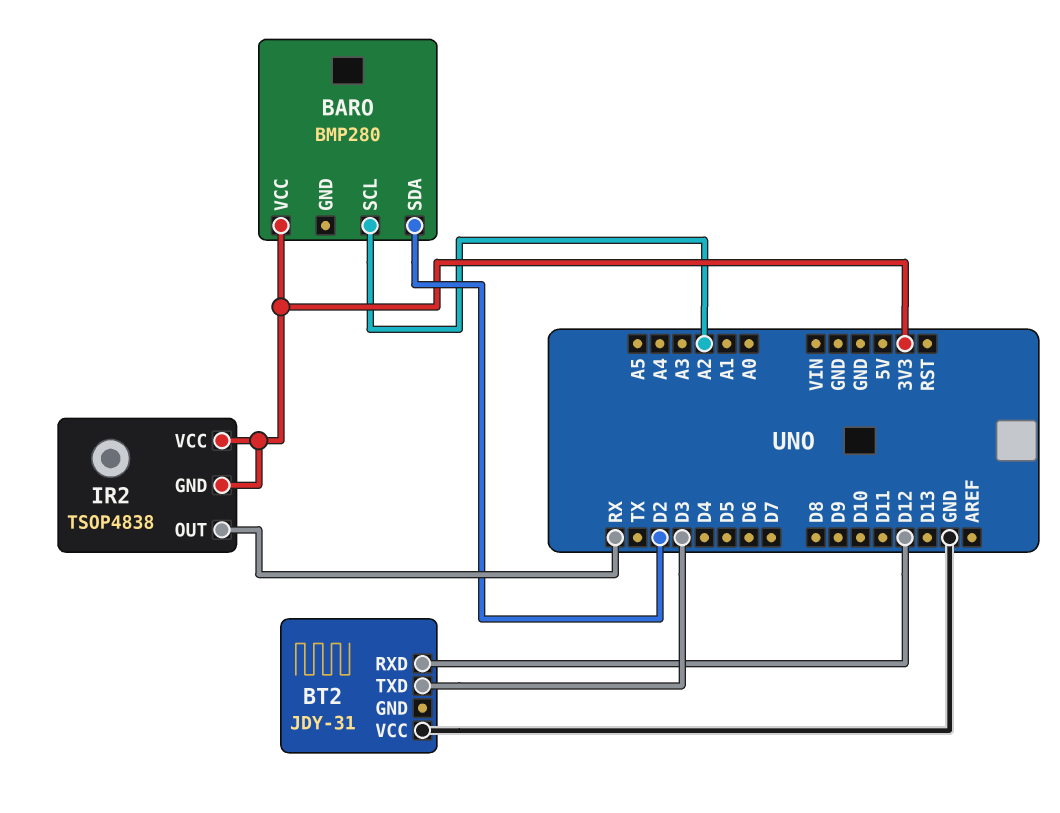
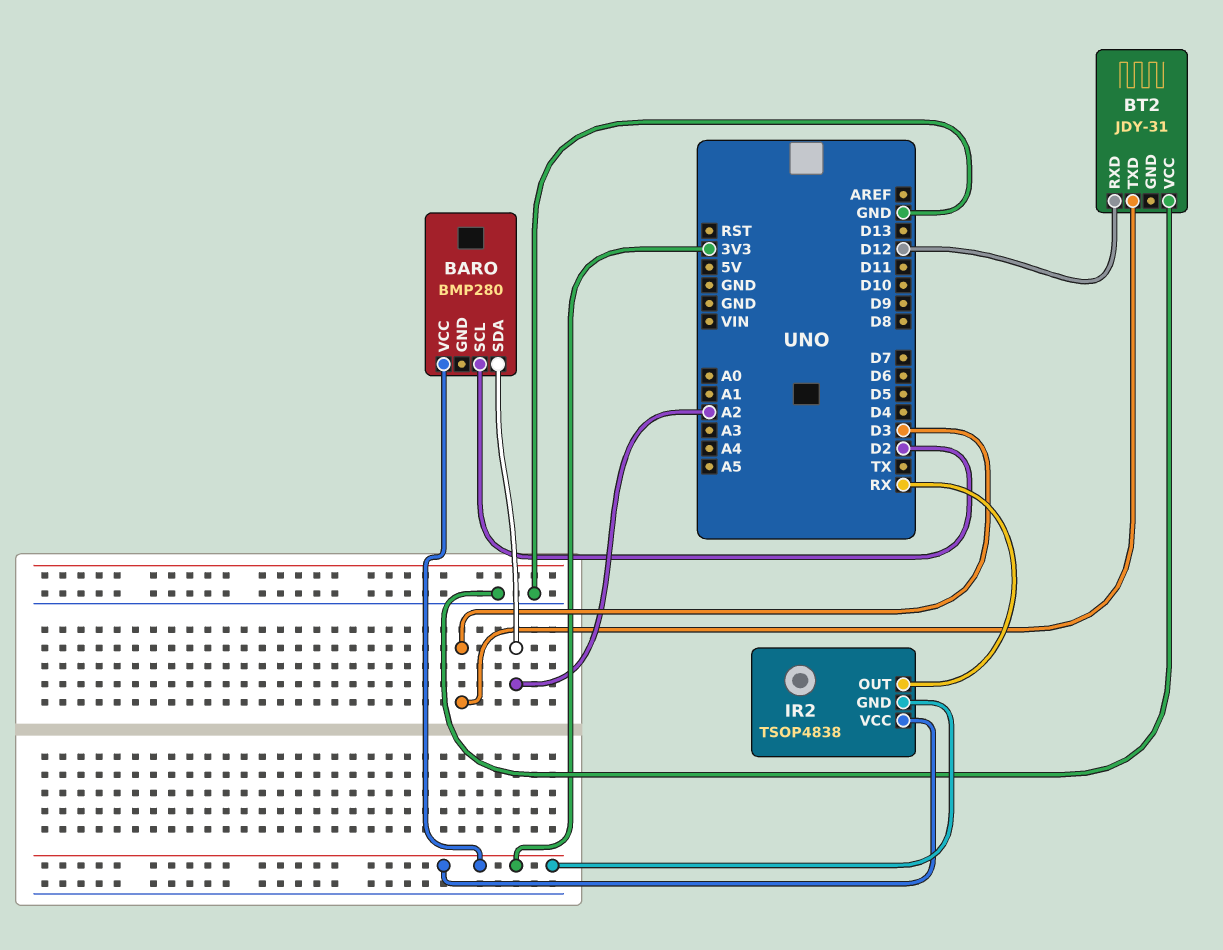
BARO pin SCL: A2 -> D2
BARO pin SDA: D2 -> A2

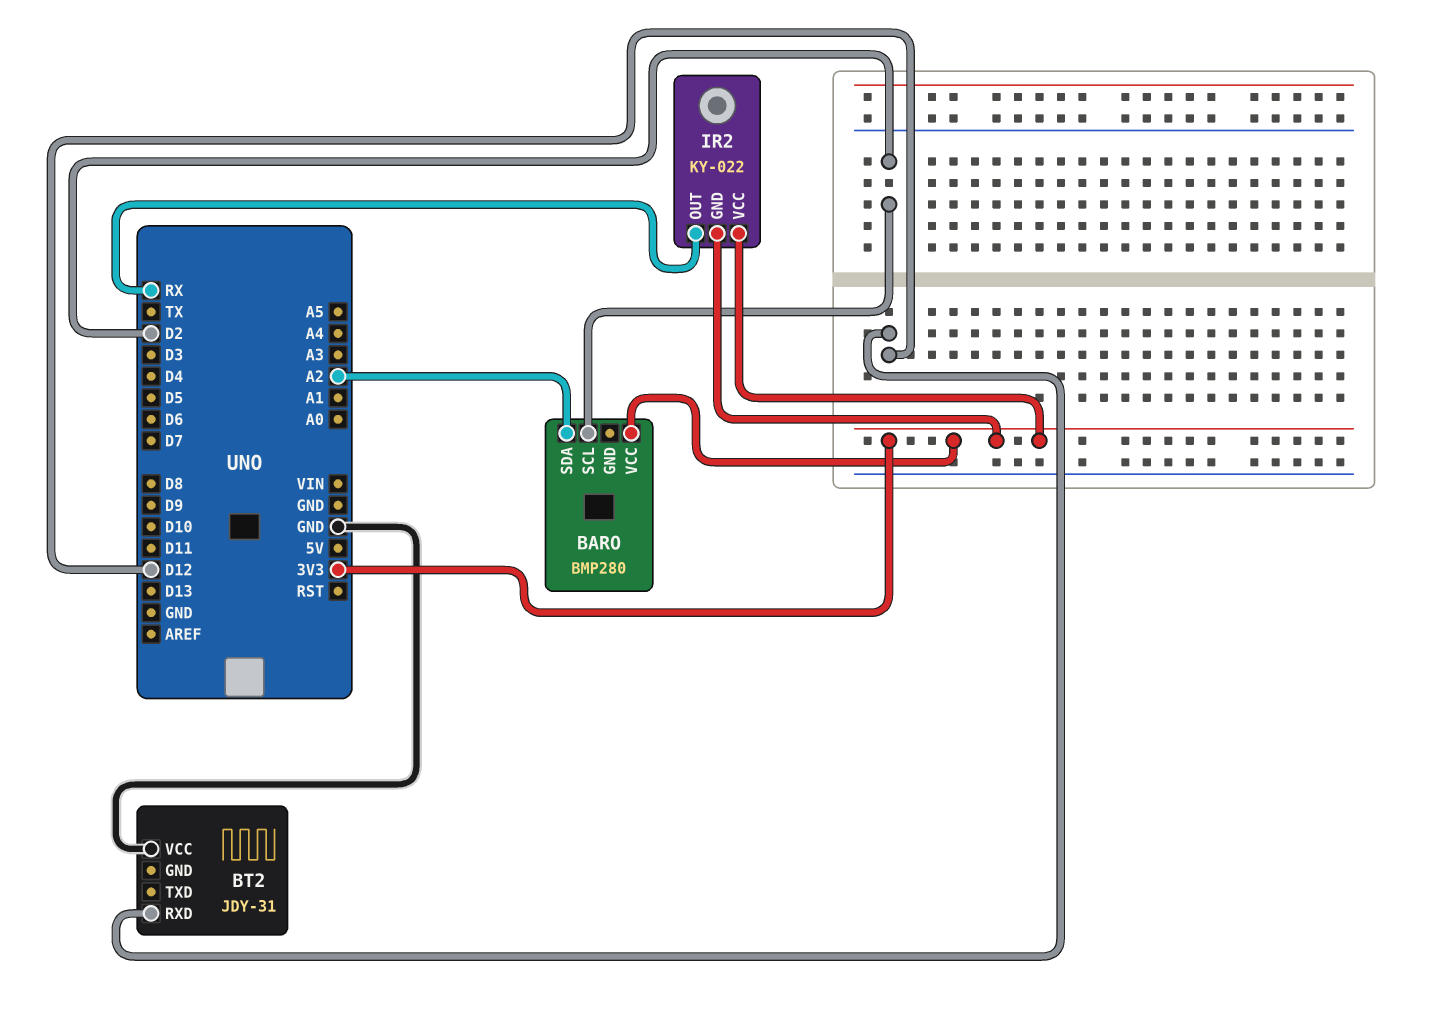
BT2 pin TXD: D3 -> none
IR2: TSOP4838 -> KY-022

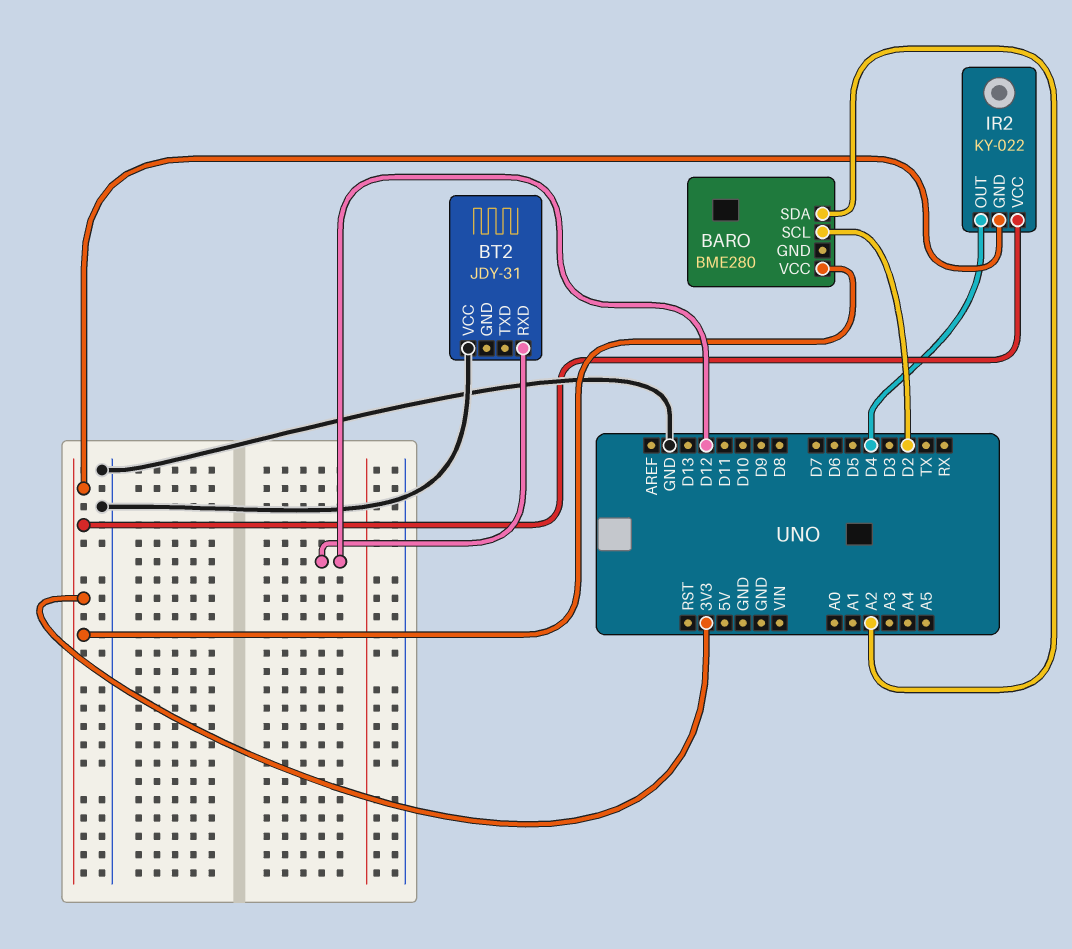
BARO: BMP280 -> BME280
IR2 pin OUT: RX -> D4

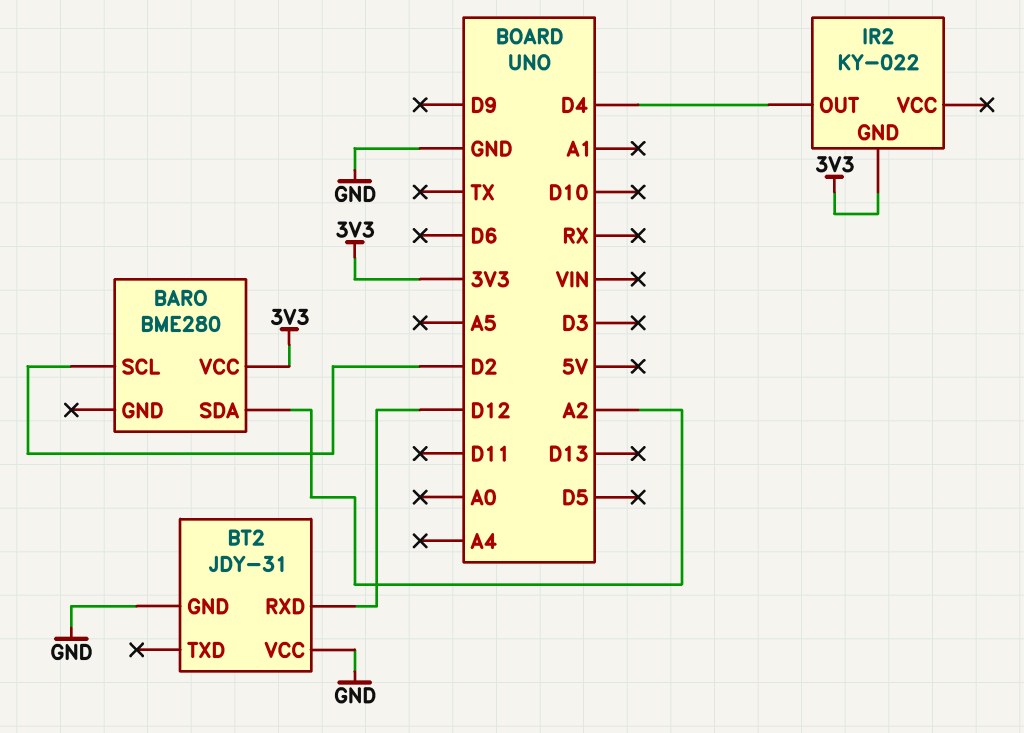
BT2 pin GND: none -> GND
IR2 pin VCC: 3V3 -> none

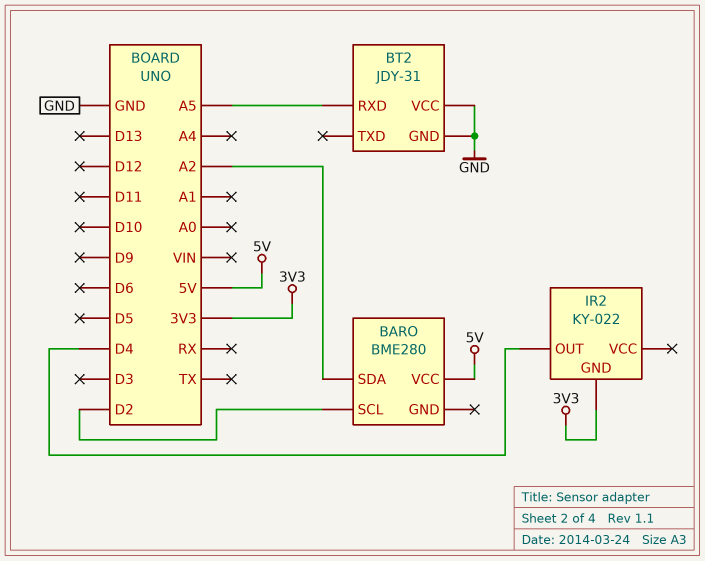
BARO pin VCC: 3V3 -> 5V
BT2 pin RXD: D12 -> A5

